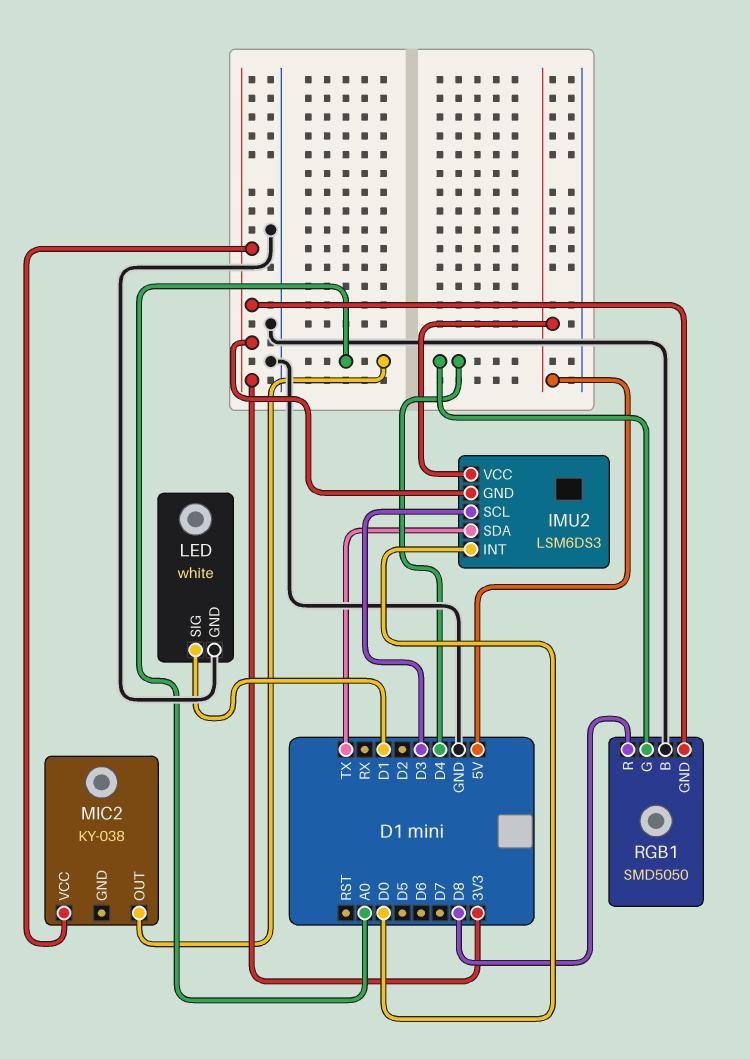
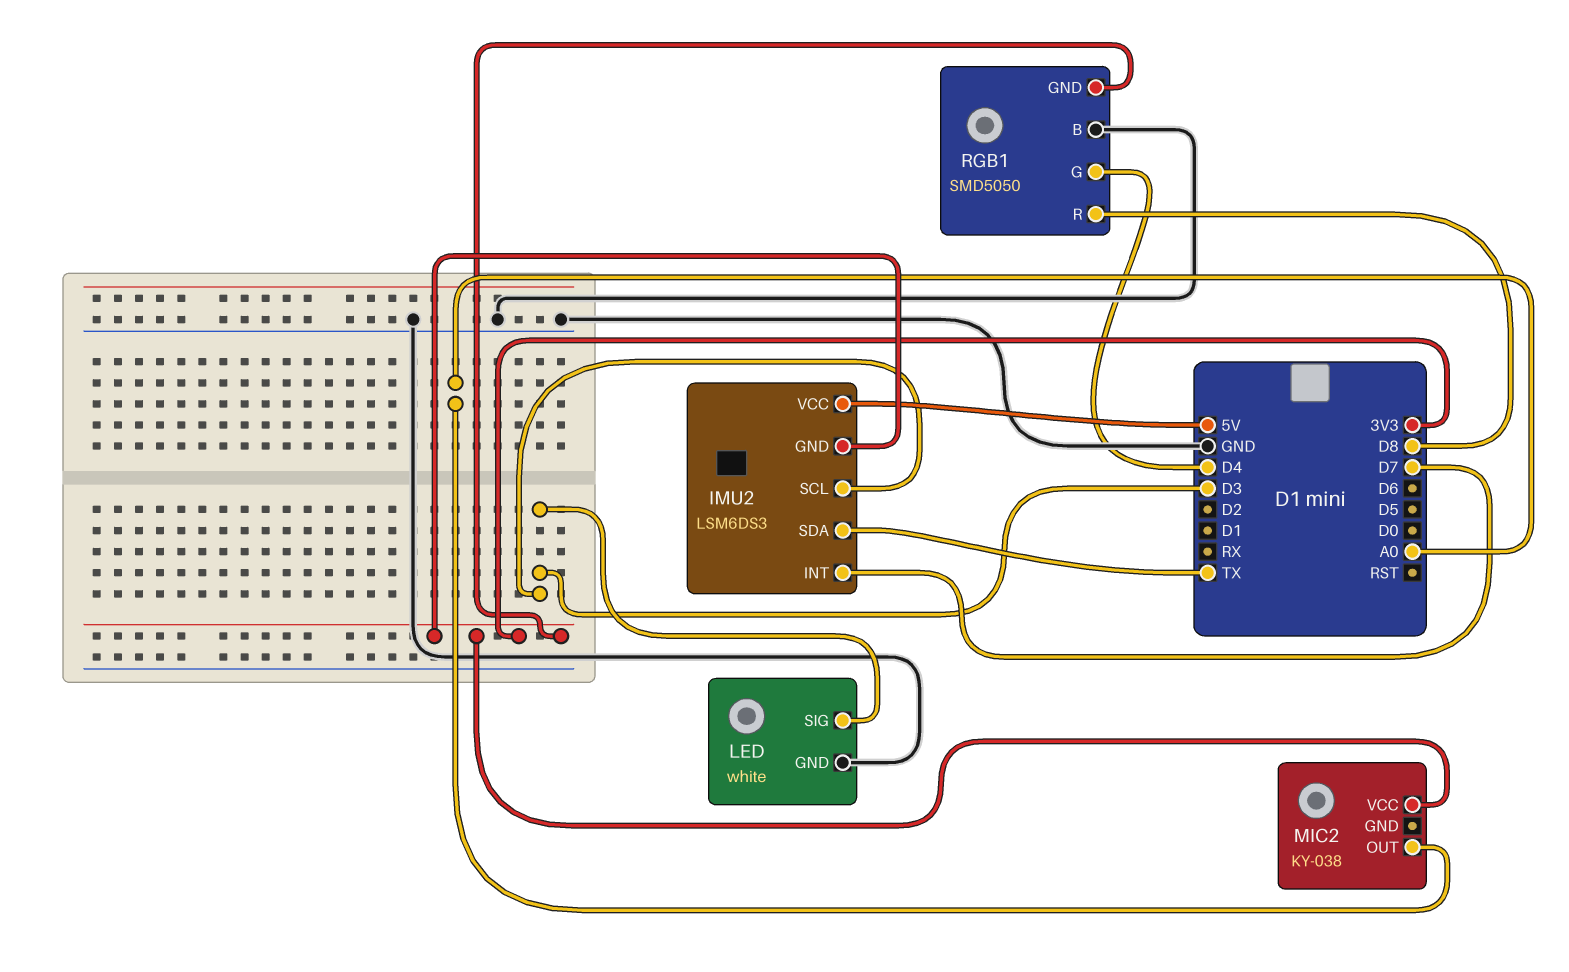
IMU2 pin INT: D0 -> D7
LED pin SIG: D1 -> D3

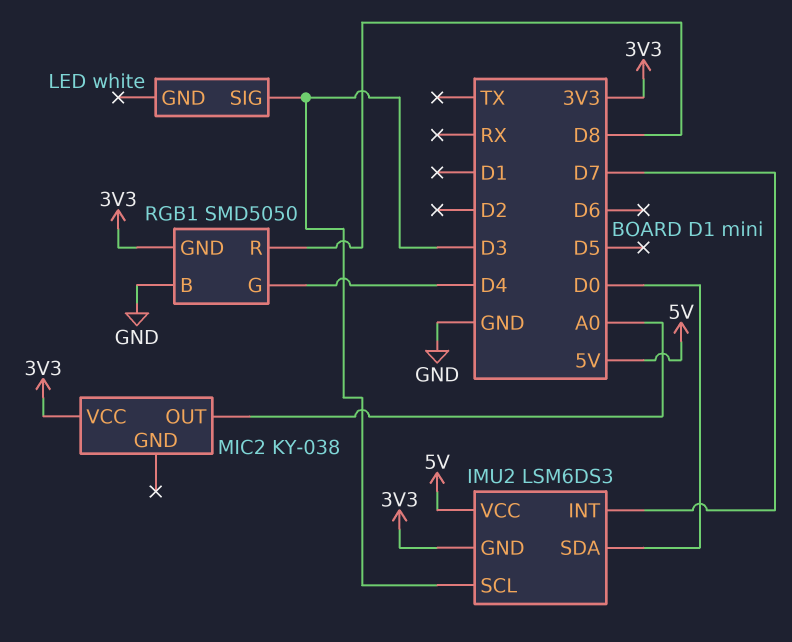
IMU2 pin SDA: TX -> D0
LED pin GND: GND -> none

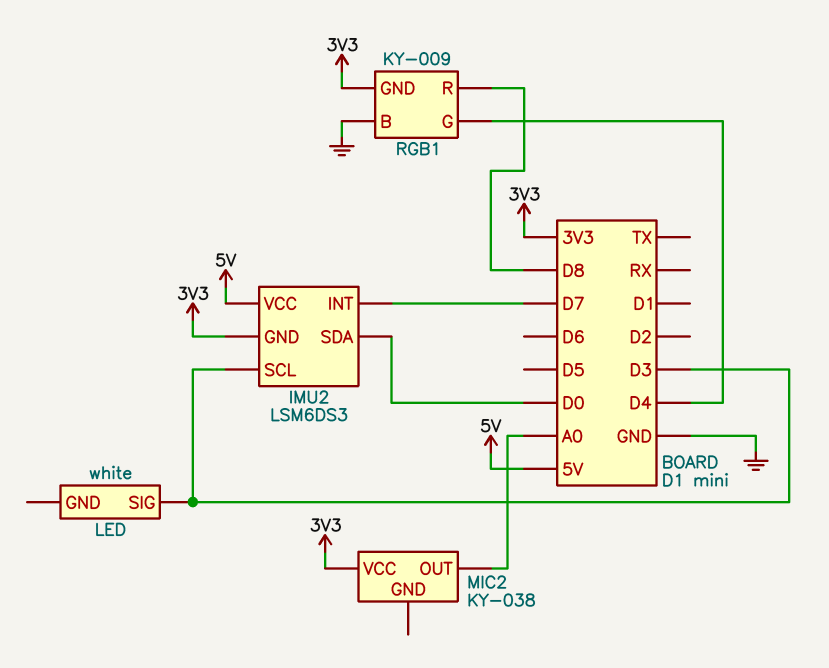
RGB1: SMD5050 -> KY-009

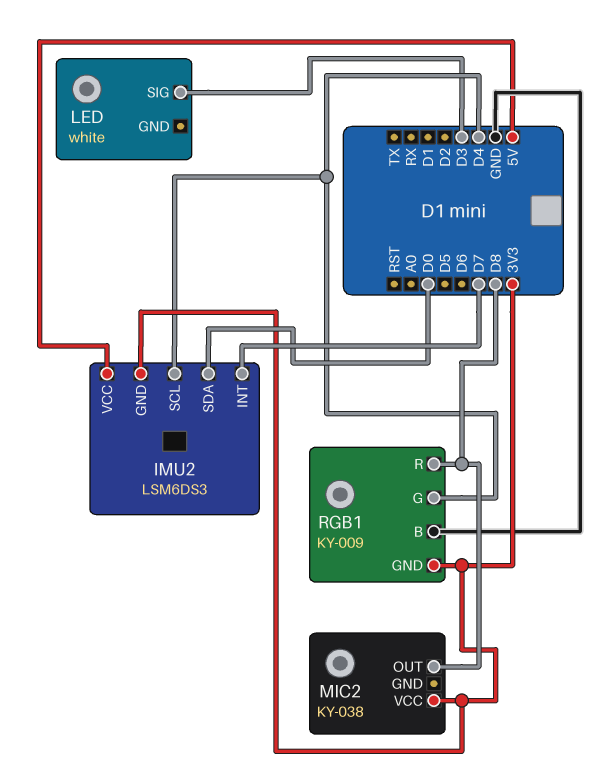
IMU2 pin SCL: D3 -> D4
MIC2 pin OUT: A0 -> D8

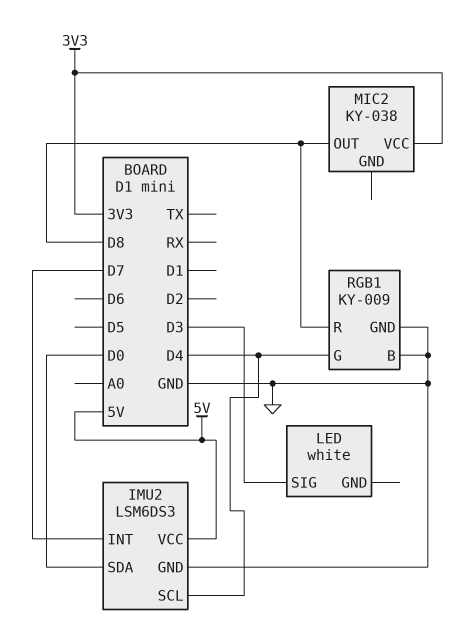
IMU2 pin GND: 3V3 -> GND
RGB1 pin GND: 3V3 -> GND

